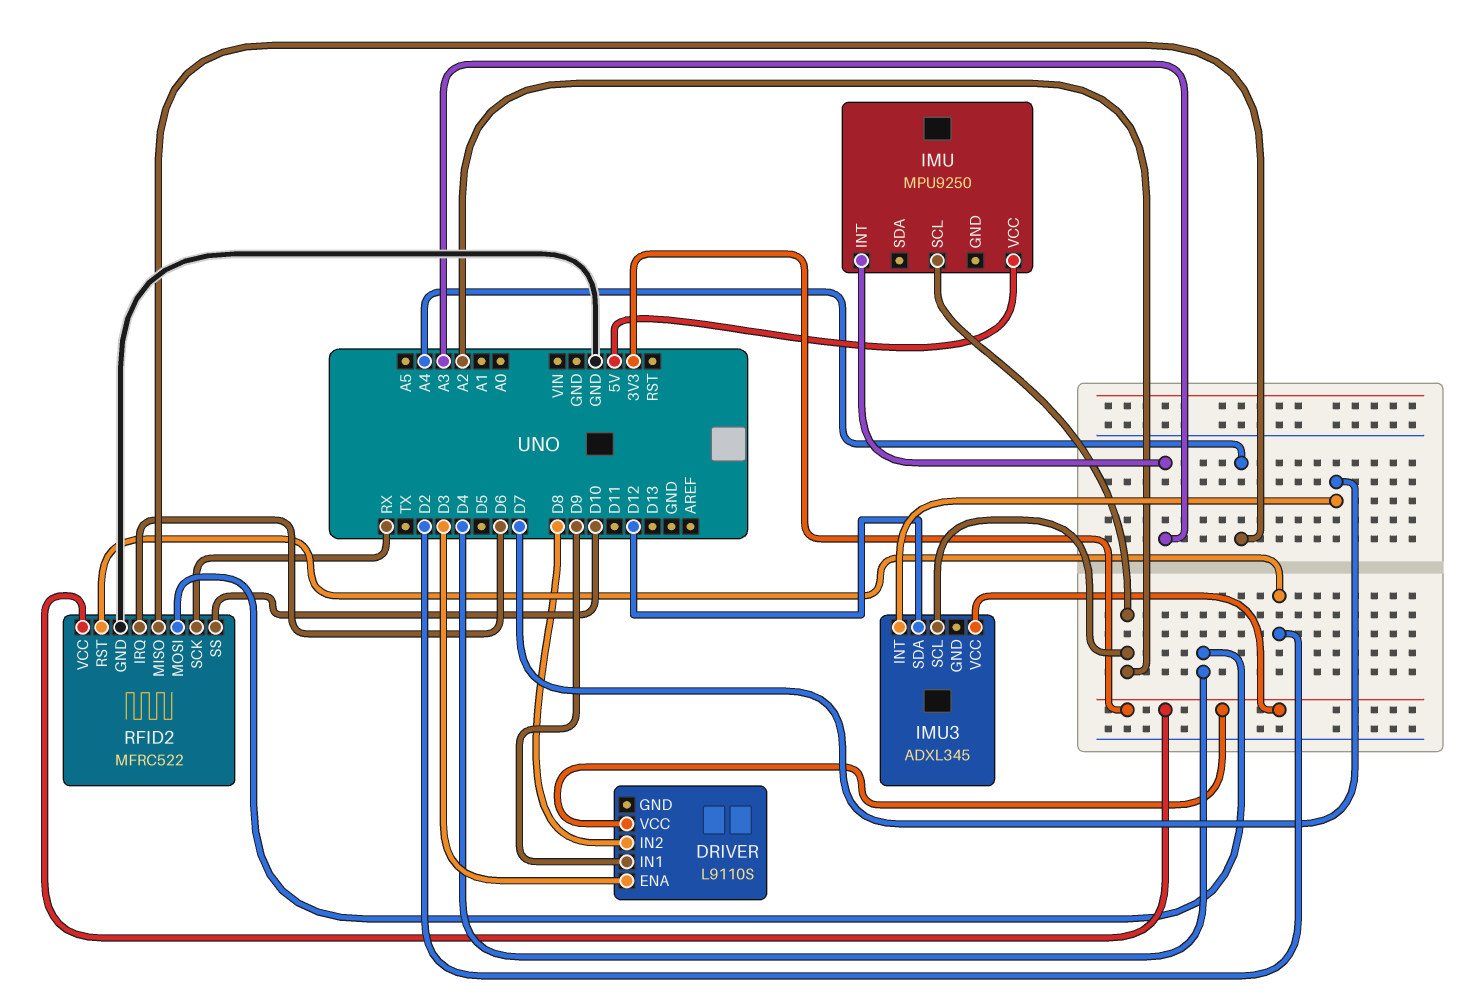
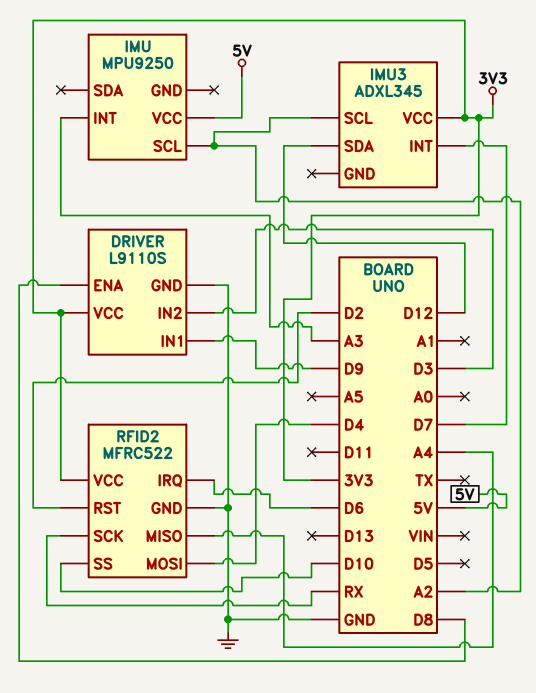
DRIVER pin ENA: D3 -> D8
DRIVER pin GND: none -> GND
DRIVER pin IN2: D8 -> D3

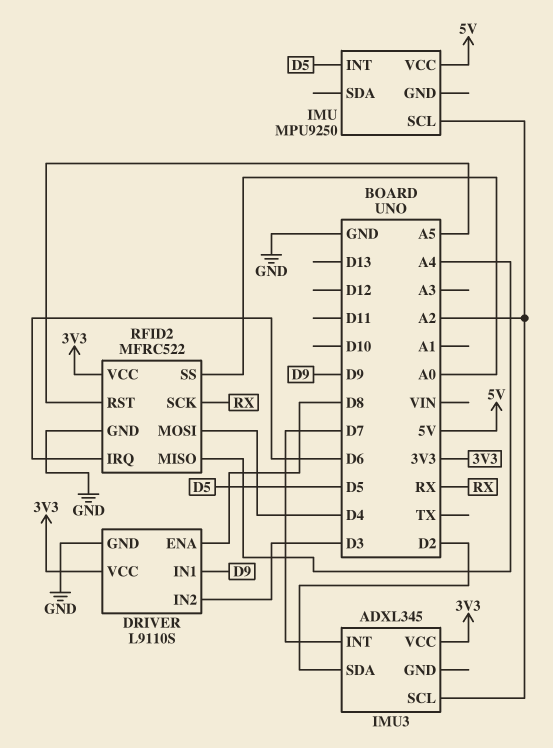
IMU pin INT: A3 -> D5
IMU3 pin SDA: D12 -> D2
RFID2 pin RST: D2 -> A5
RFID2 pin SS: D10 -> A0

